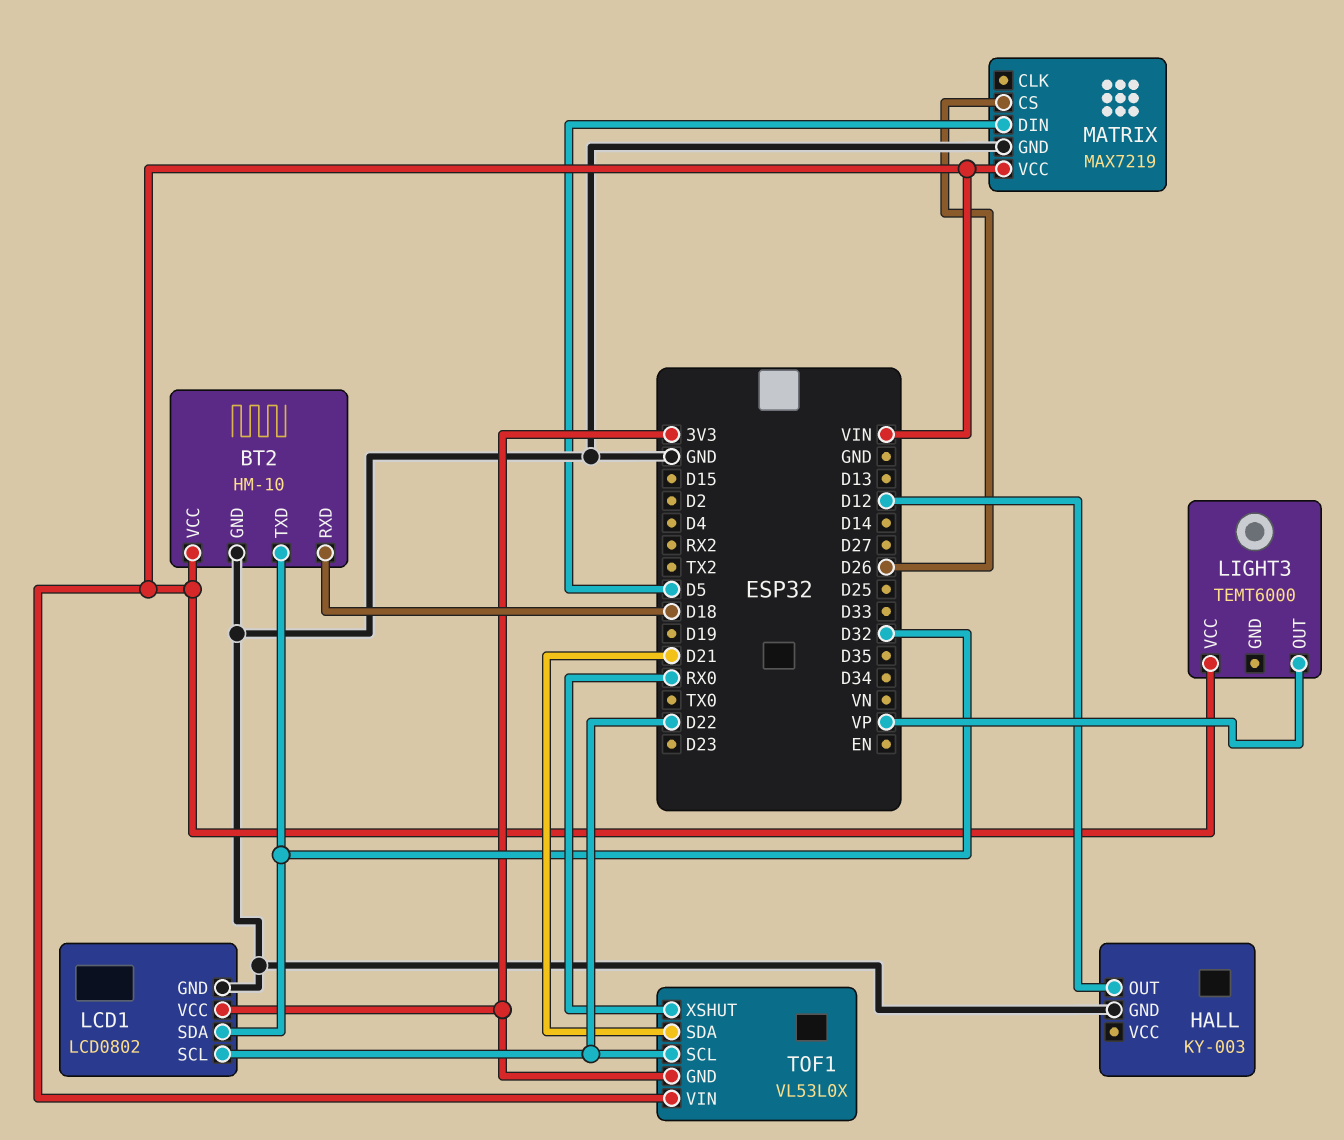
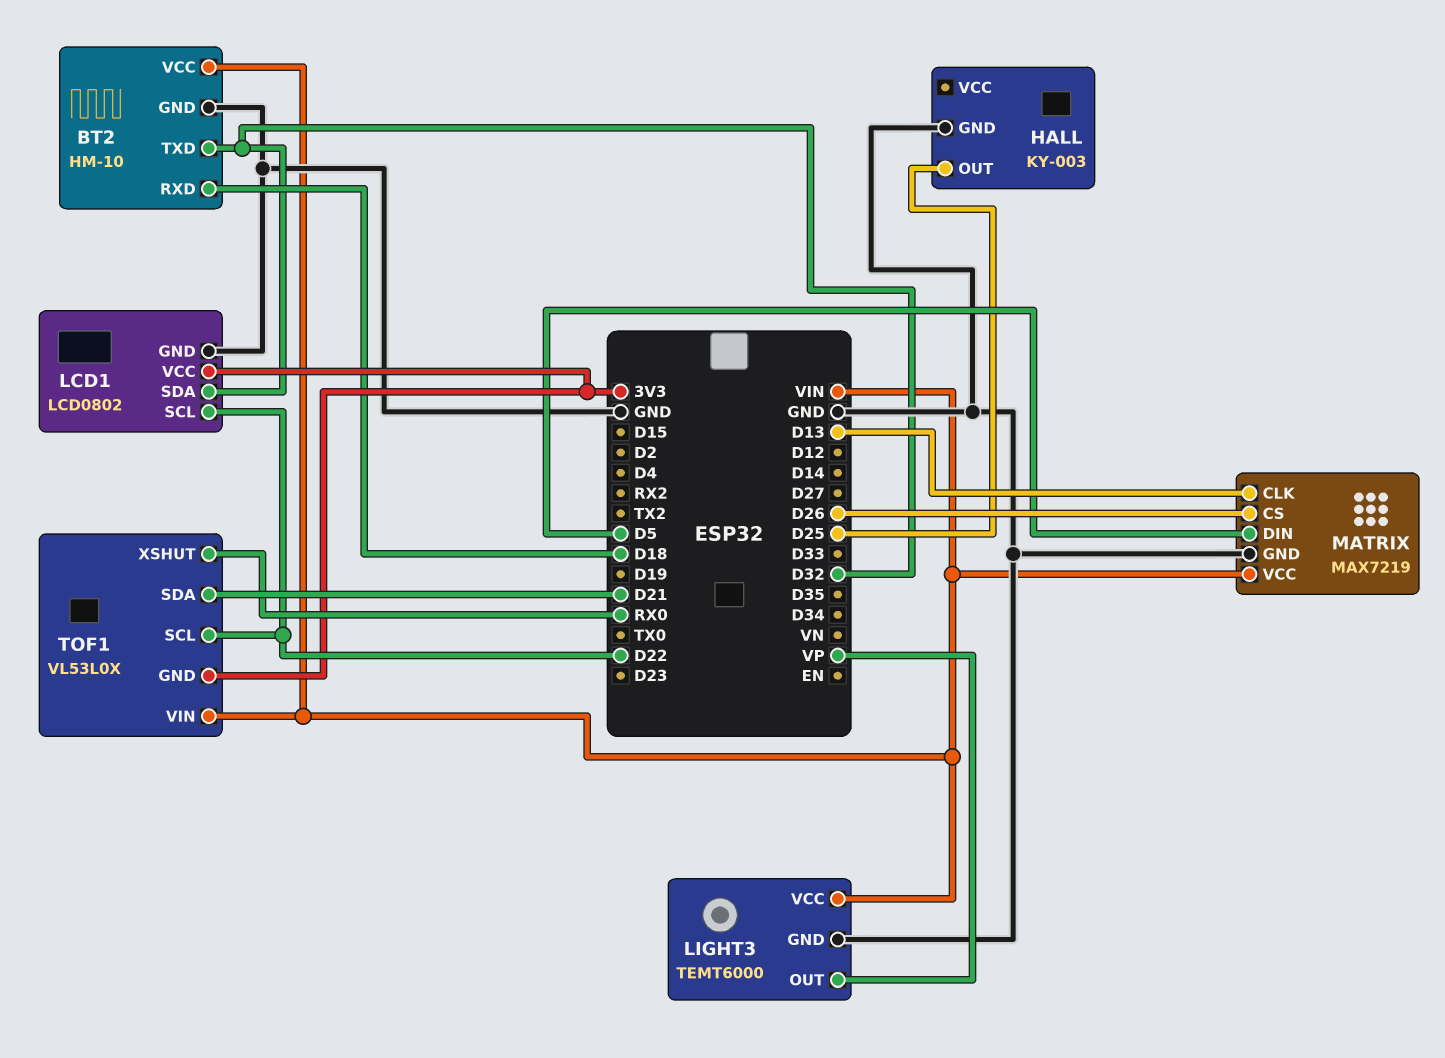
HALL pin OUT: D12 -> D25
LIGHT3 pin GND: none -> GND
MATRIX pin CLK: none -> D13

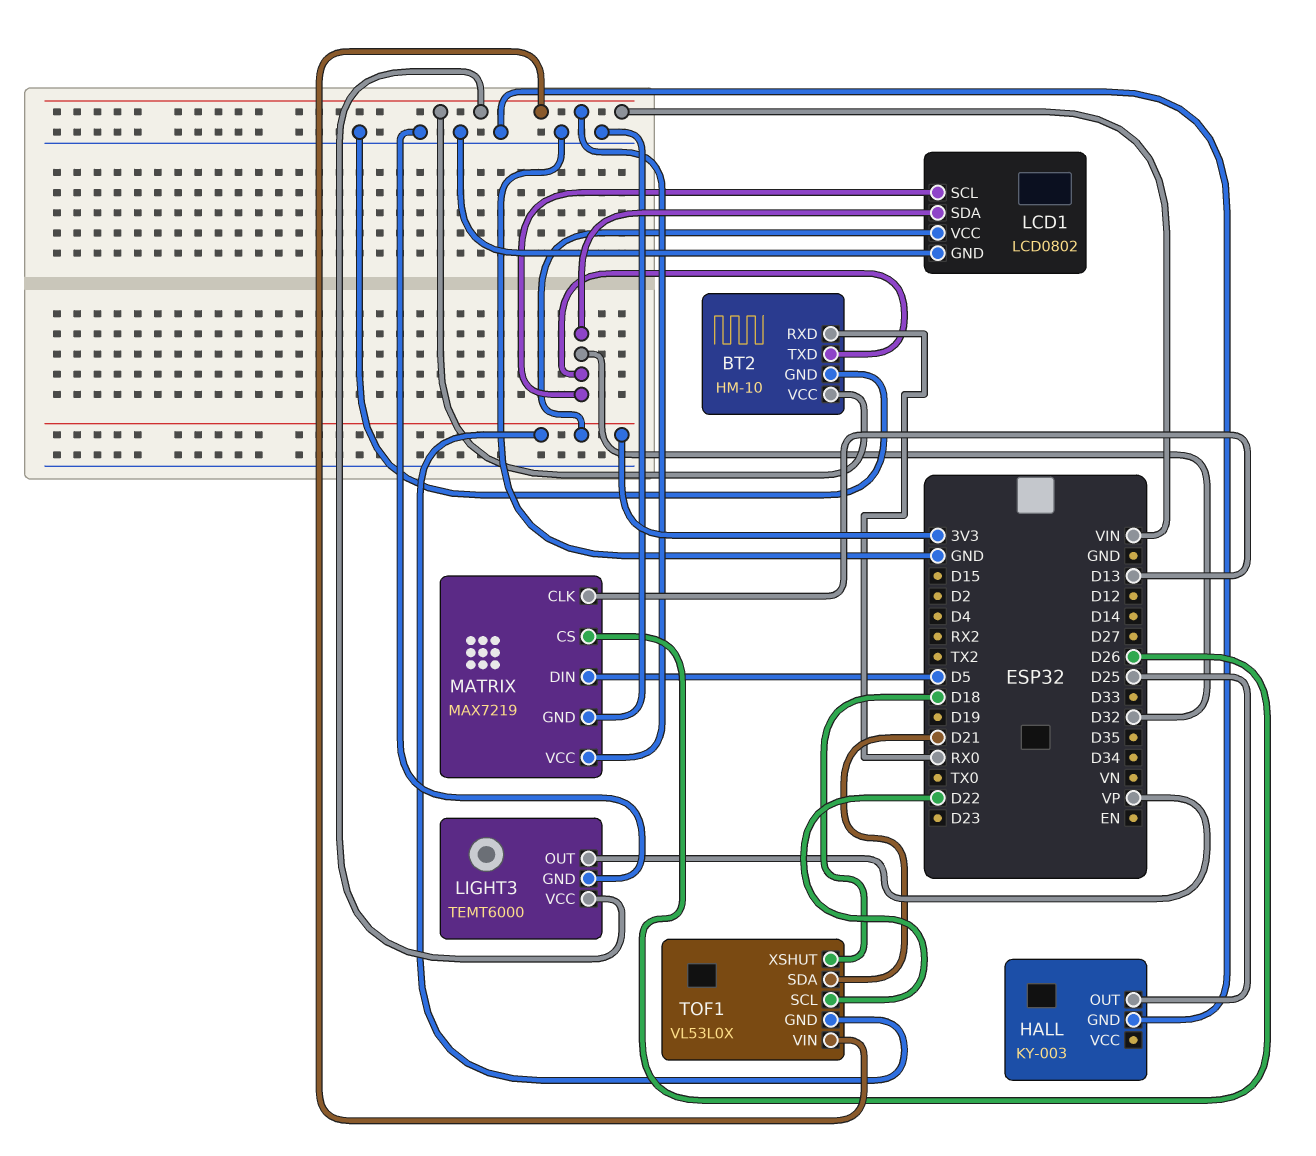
BT2 pin RXD: D18 -> RX0
LCD1 pin SCL: D22 -> D32
TOF1 pin XSHUT: RX0 -> D18

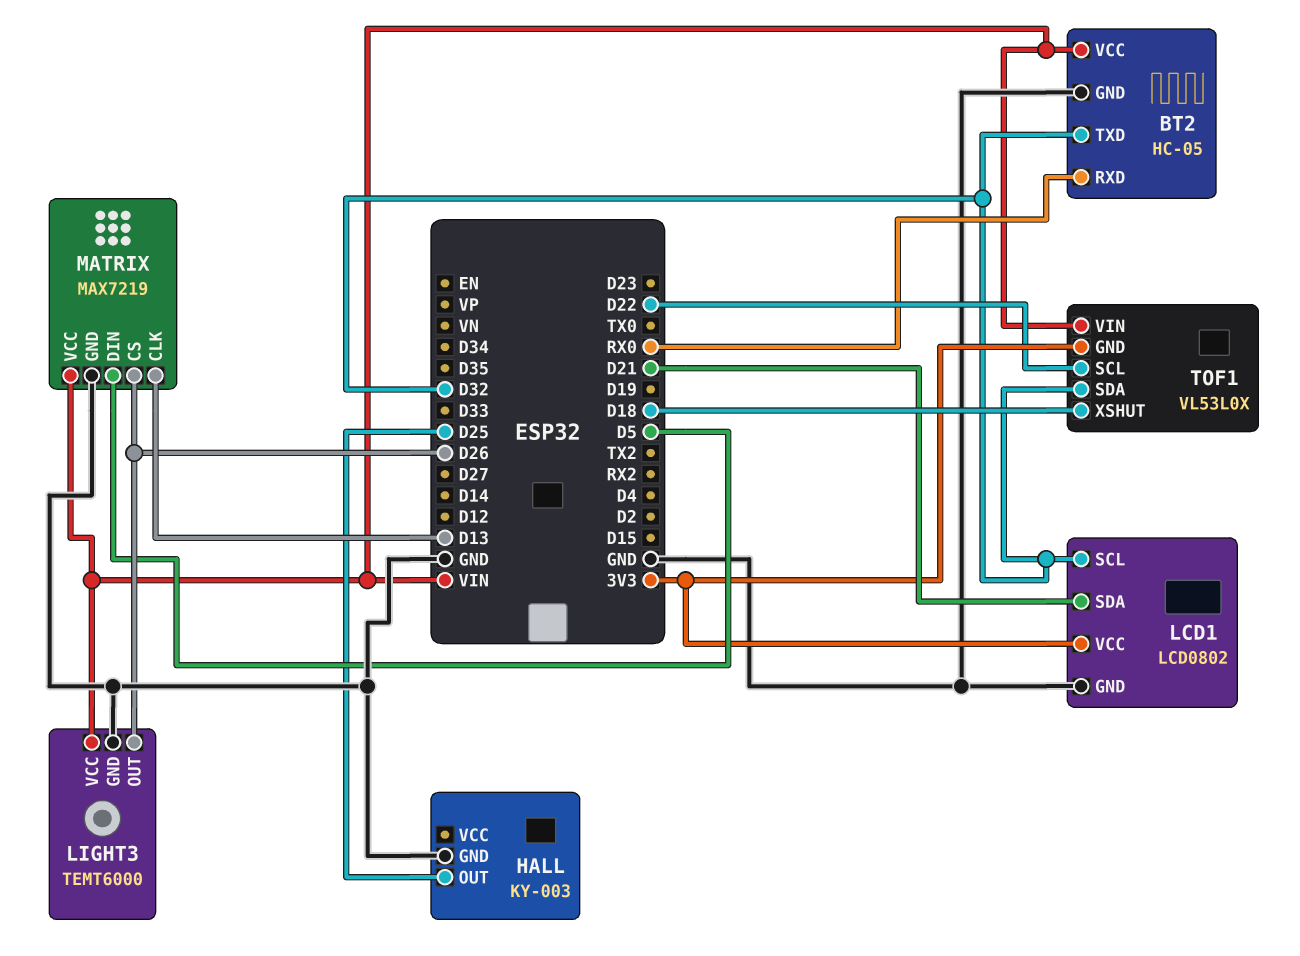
BT2: HM-10 -> HC-05
LCD1 pin SDA: D32 -> D21
LIGHT3 pin OUT: VP -> D26
TOF1 pin SDA: D21 -> D32

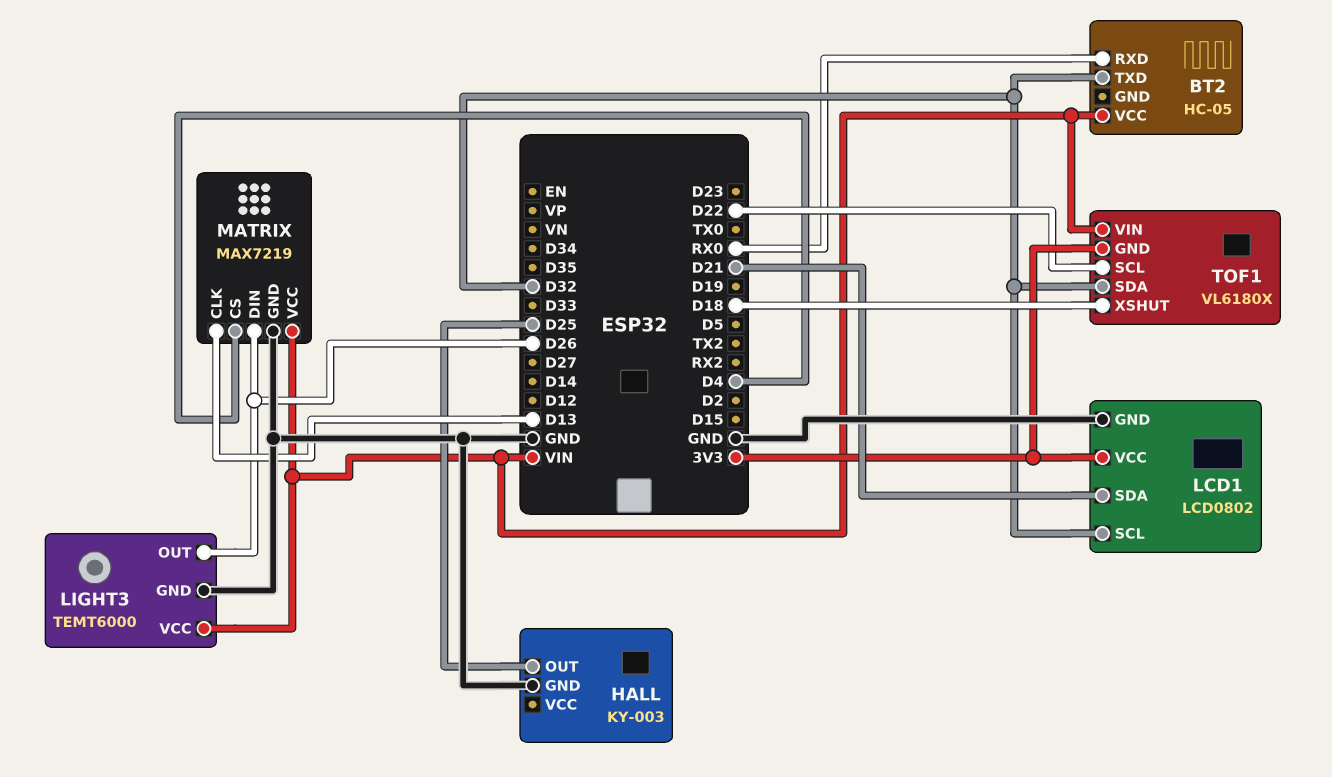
BT2 pin GND: GND -> none
MATRIX pin CS: D26 -> D4
MATRIX pin DIN: D5 -> D26
TOF1: VL53L0X -> VL6180X

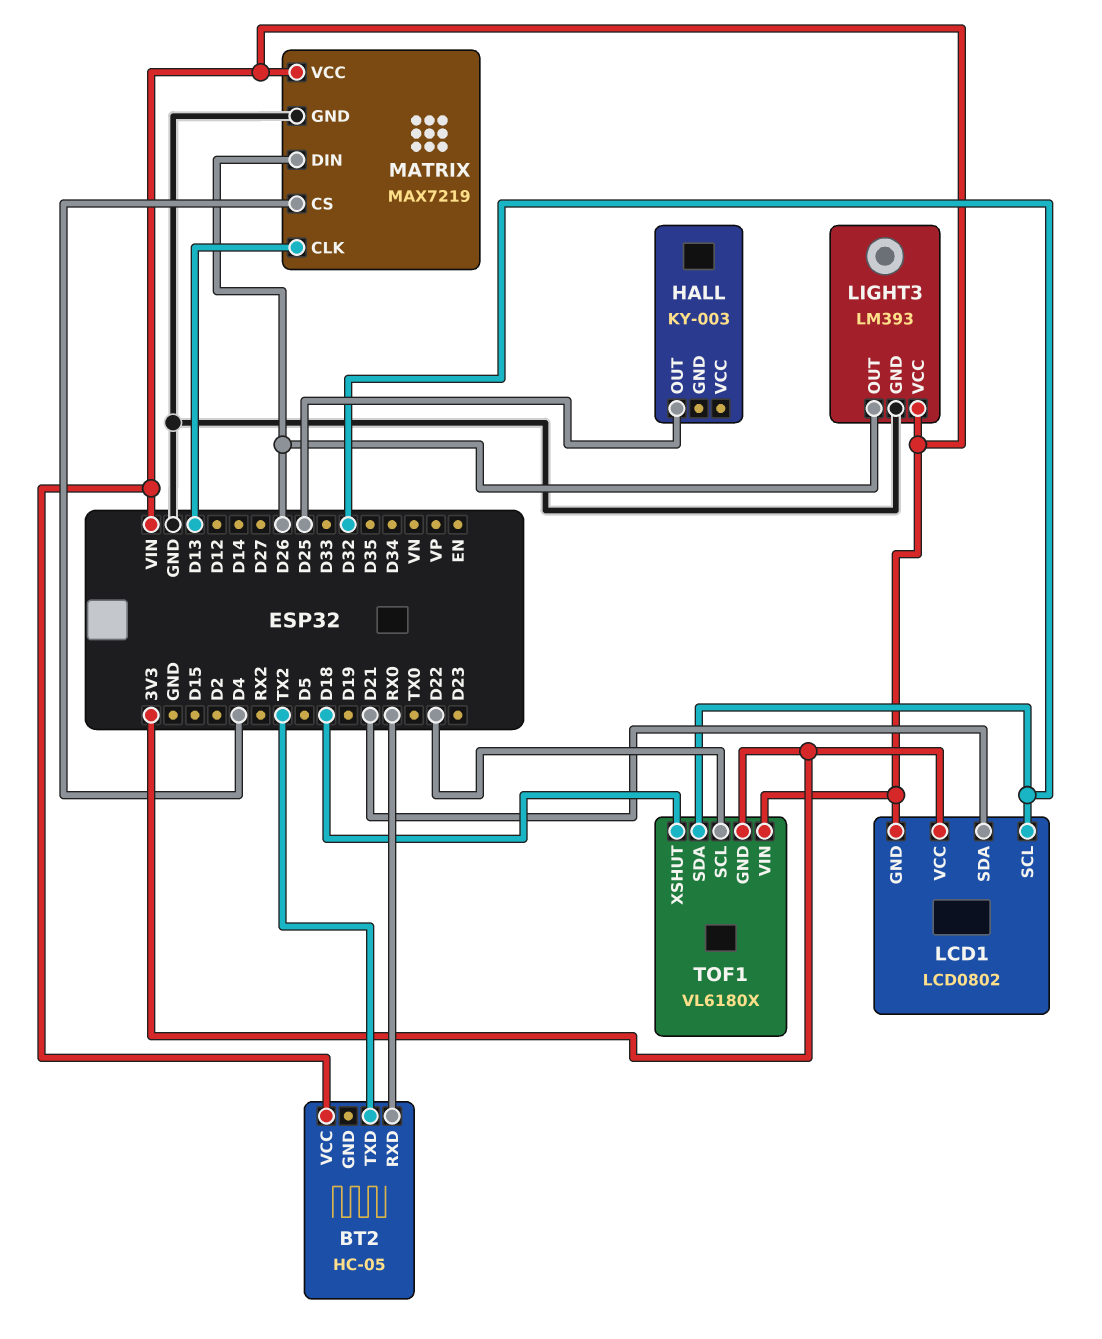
BT2 pin TXD: D32 -> TX2
HALL pin GND: GND -> none
LCD1 pin GND: GND -> VIN
LIGHT3: TEMT6000 -> LM393

